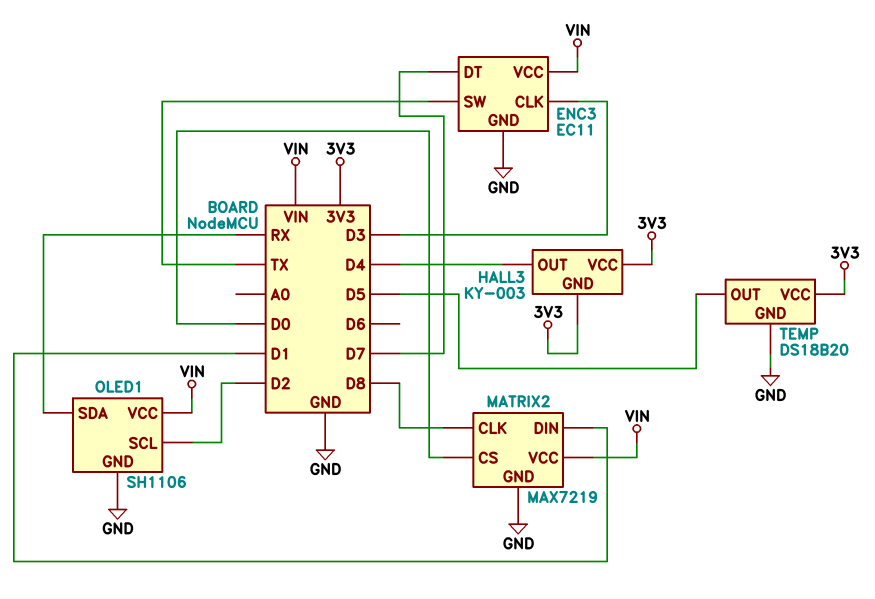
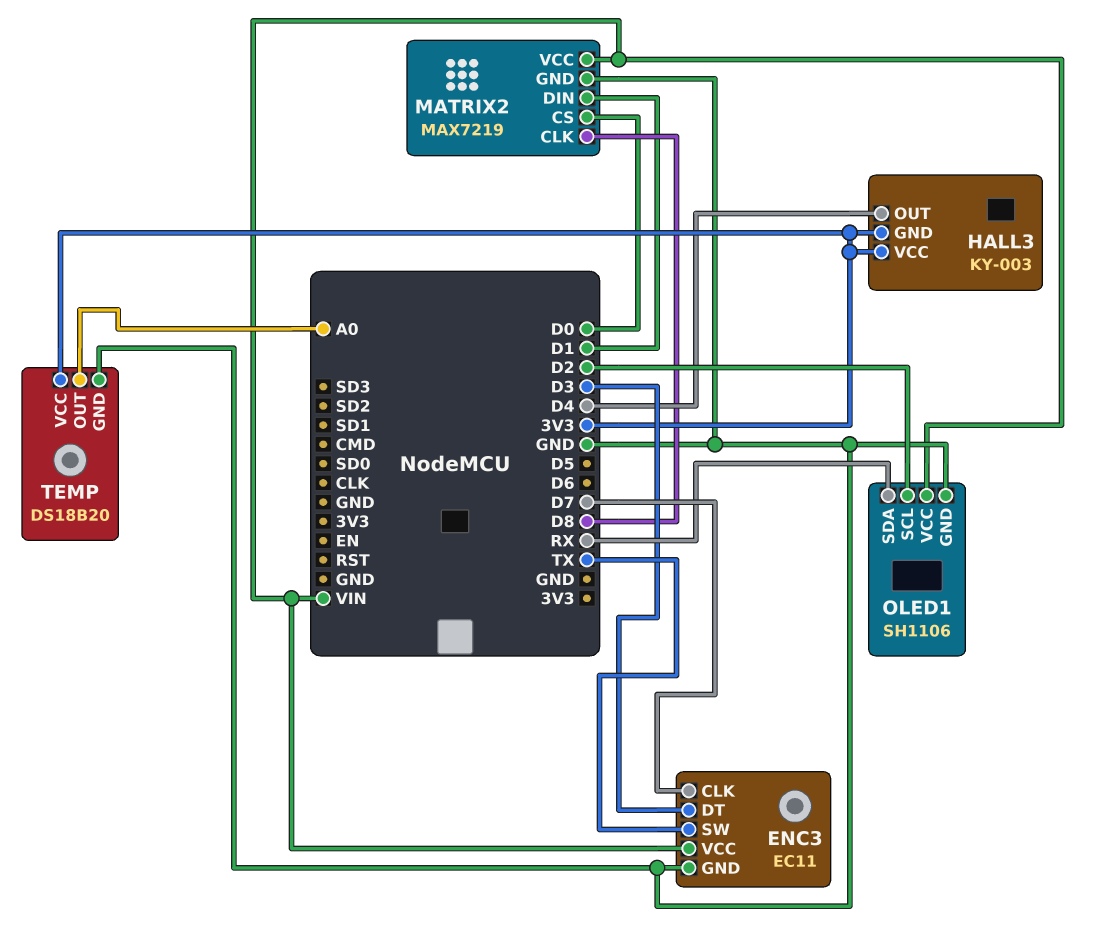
ENC3 pin CLK: D3 -> D7
ENC3 pin DT: D7 -> D3
TEMP pin OUT: D5 -> A0

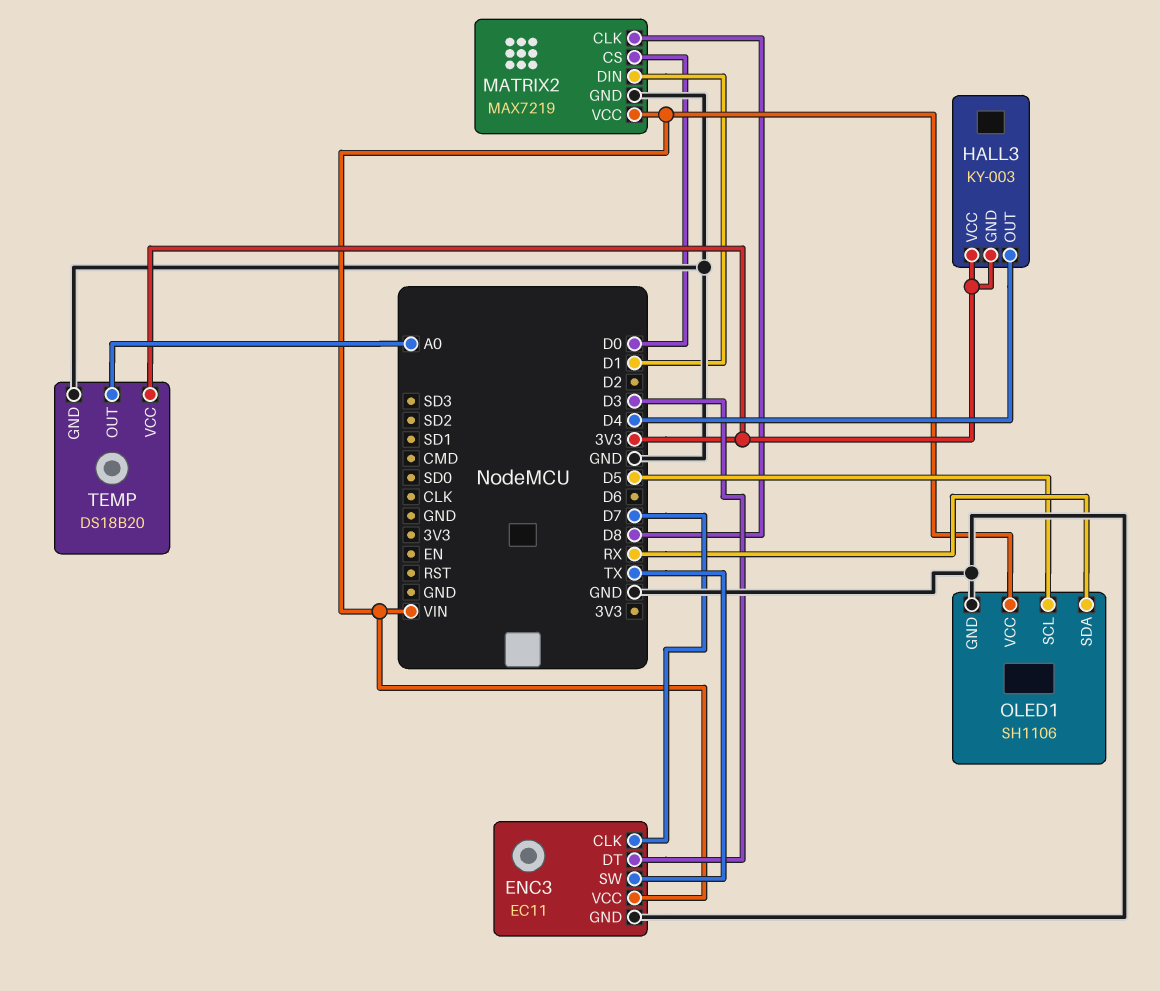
OLED1 pin SCL: D2 -> D5

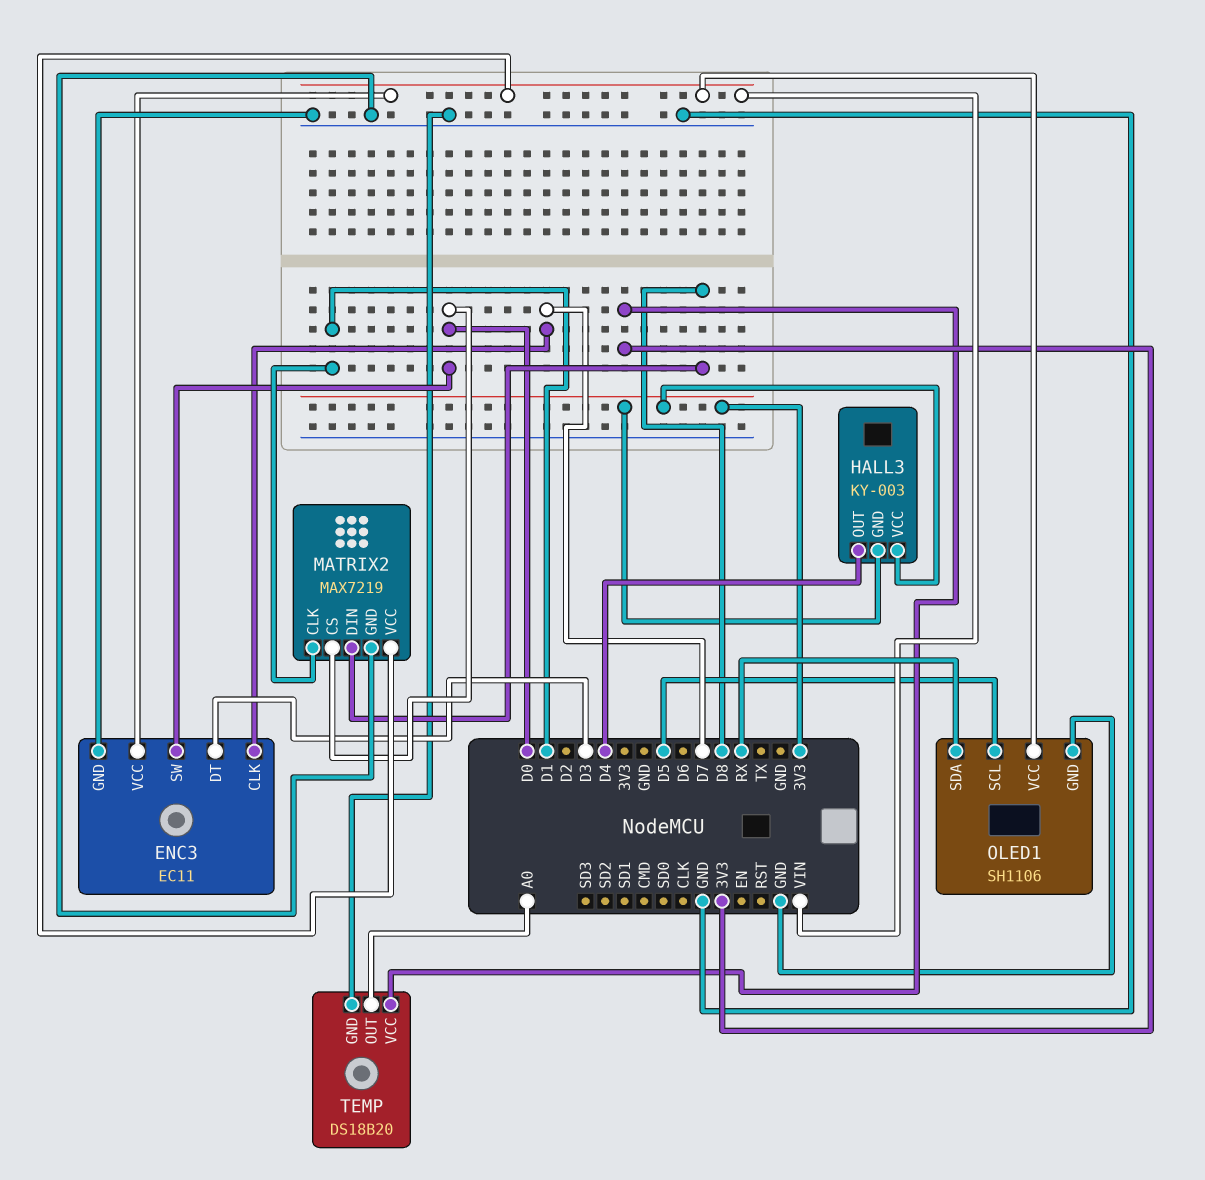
ENC3 pin SW: TX -> D0
MATRIX2 pin CLK: D8 -> D1
MATRIX2 pin DIN: D1 -> D8

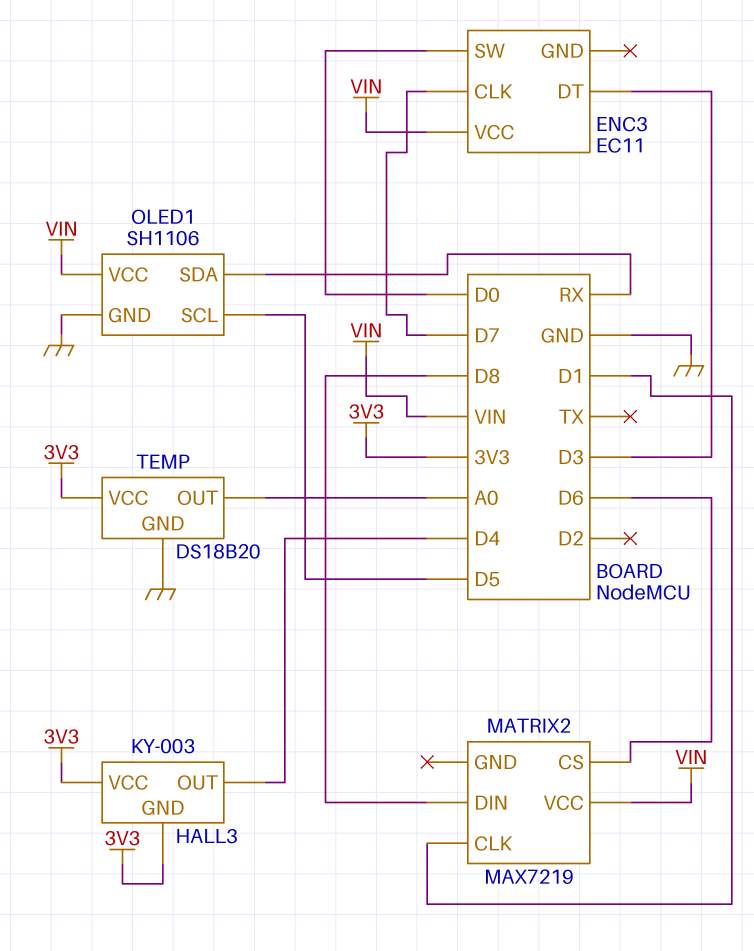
ENC3 pin GND: GND -> none
MATRIX2 pin CS: D0 -> D6
MATRIX2 pin GND: GND -> none

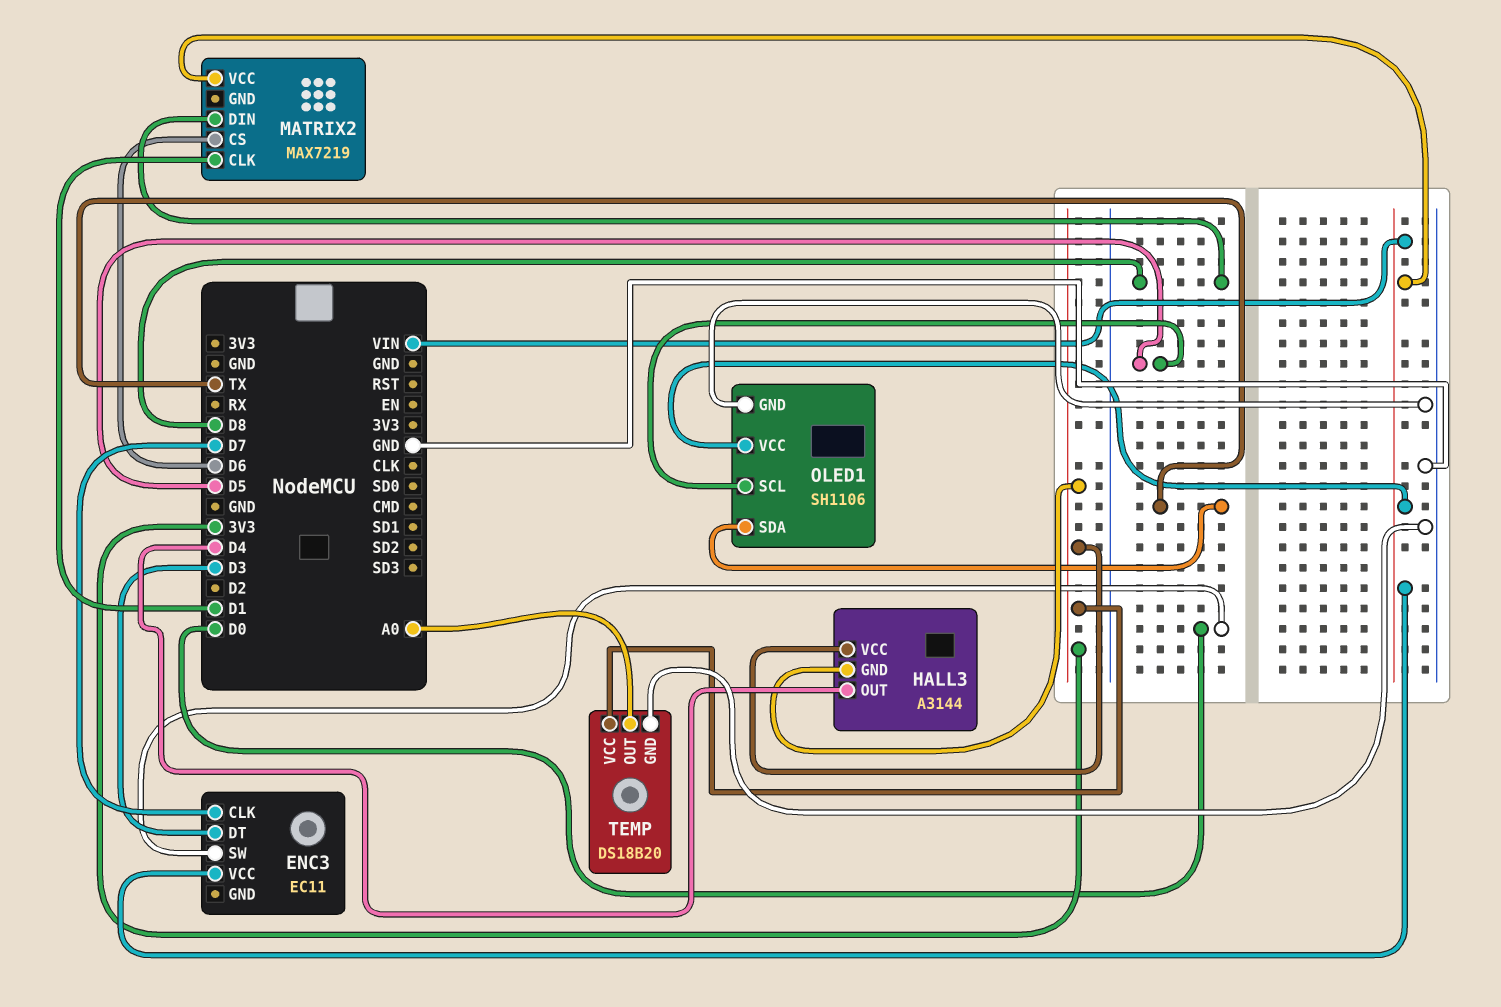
HALL3: KY-003 -> A3144
OLED1 pin SDA: RX -> TX

